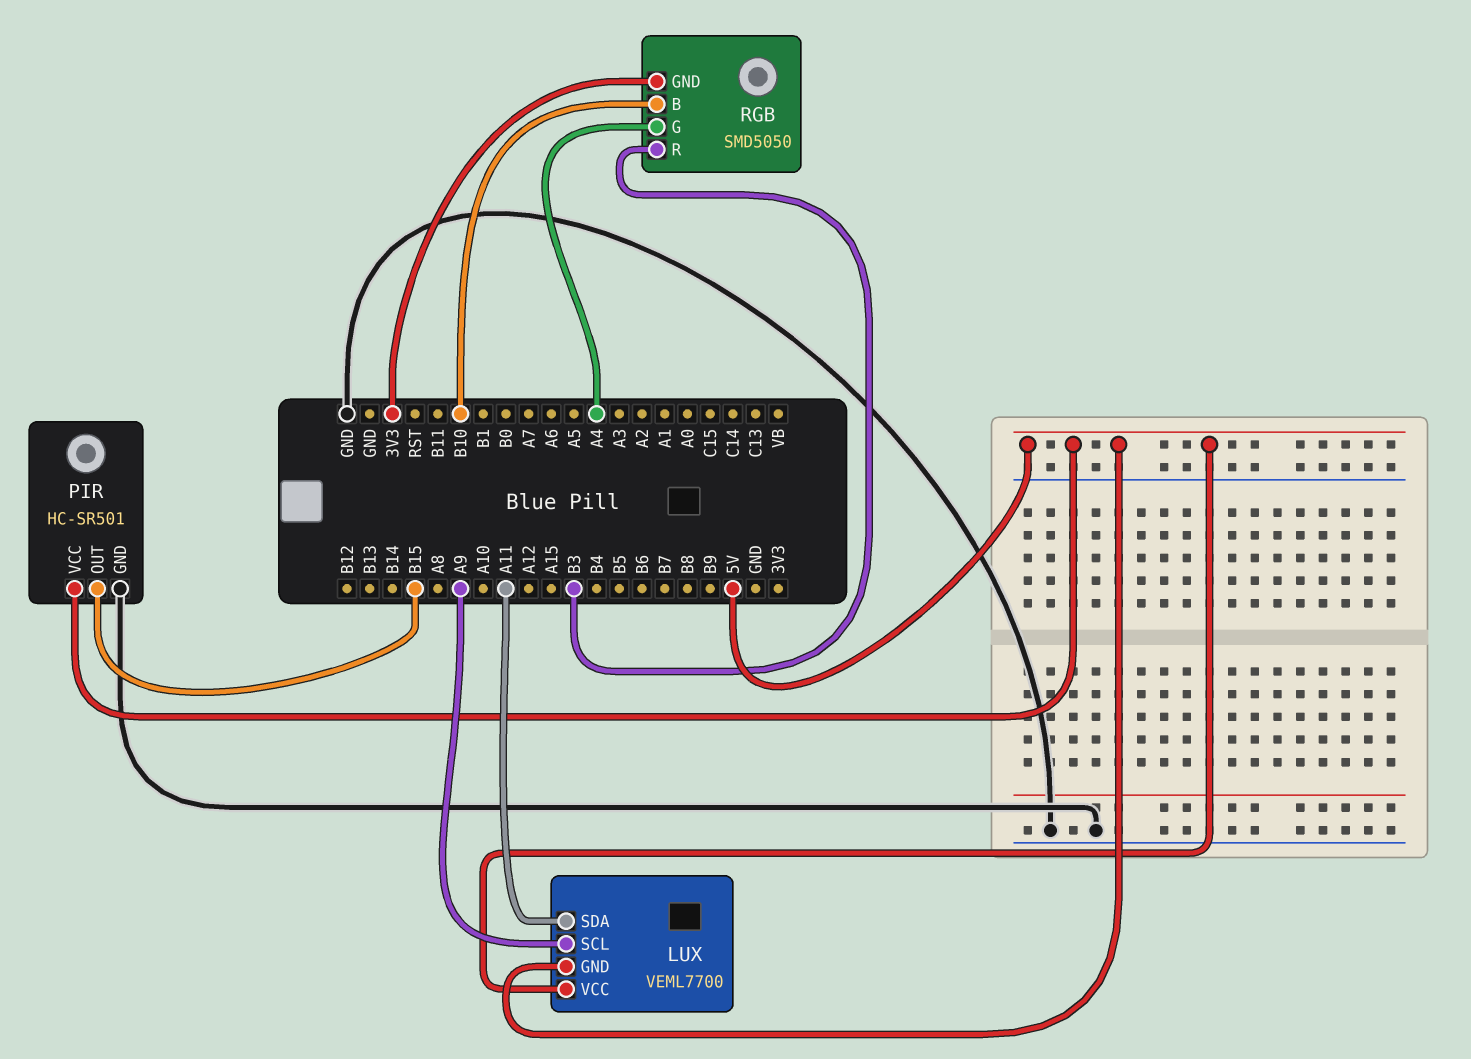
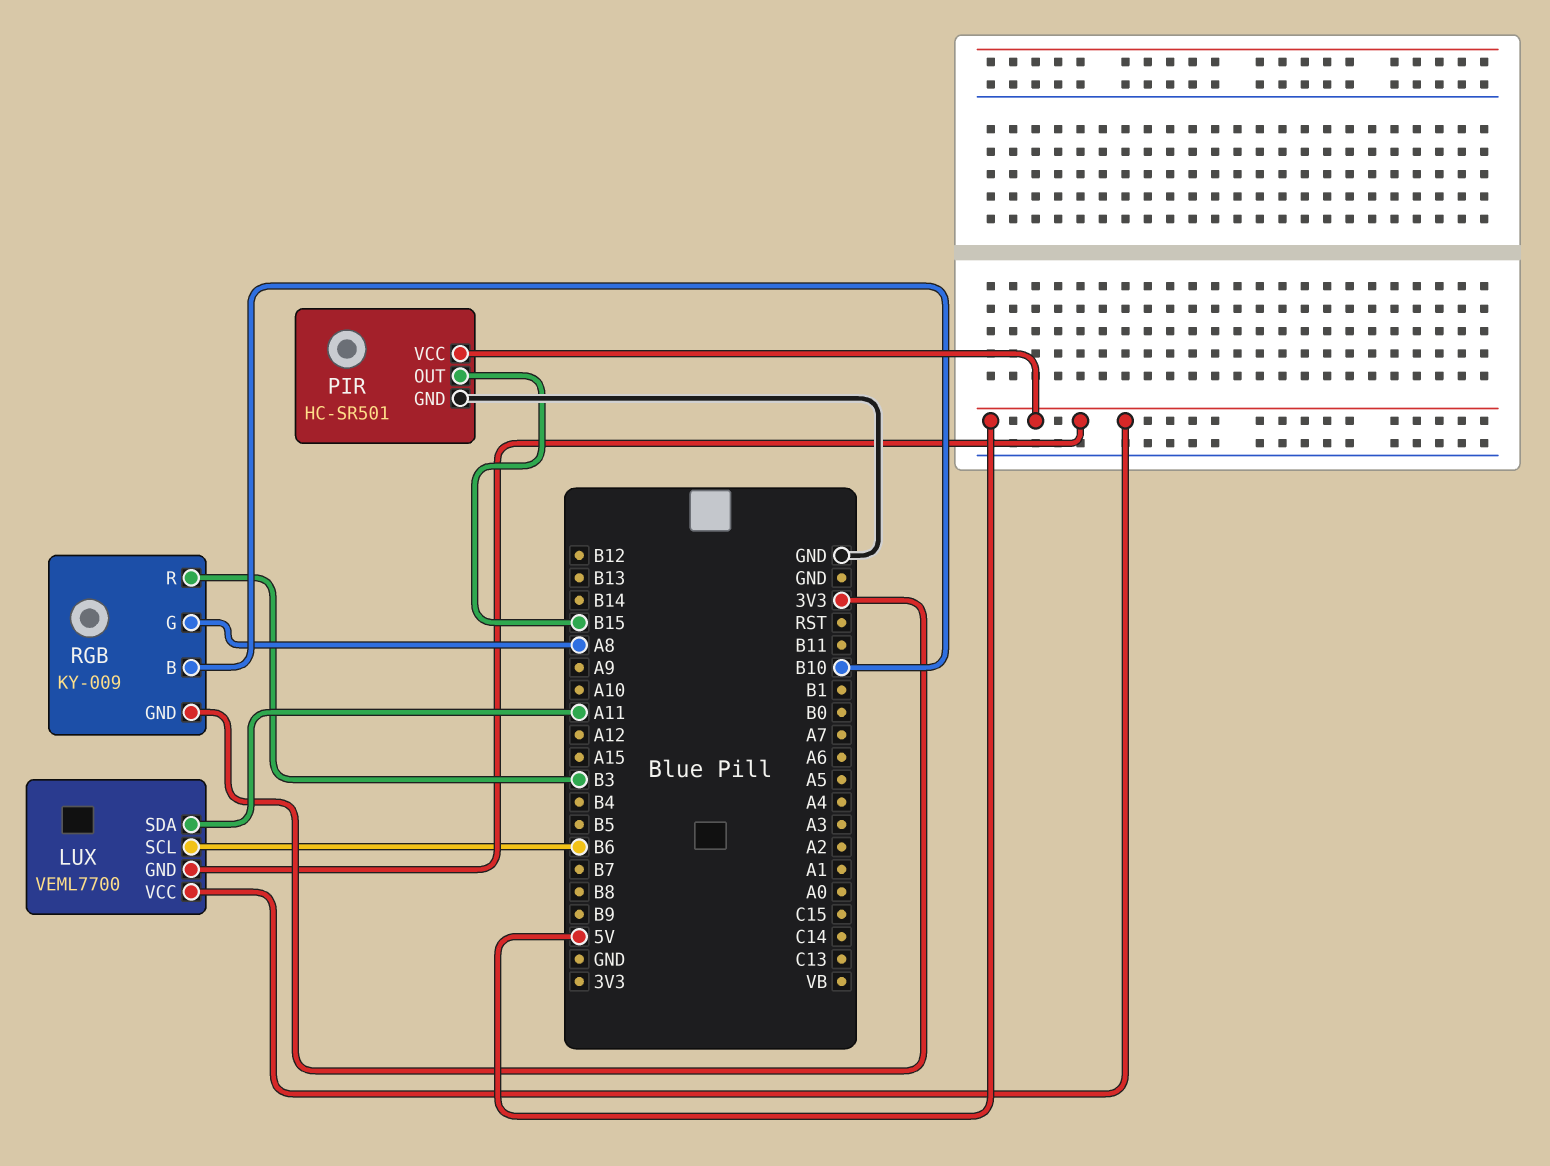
LUX pin SCL: A9 -> B6
RGB: SMD5050 -> KY-009
RGB pin G: A4 -> A8

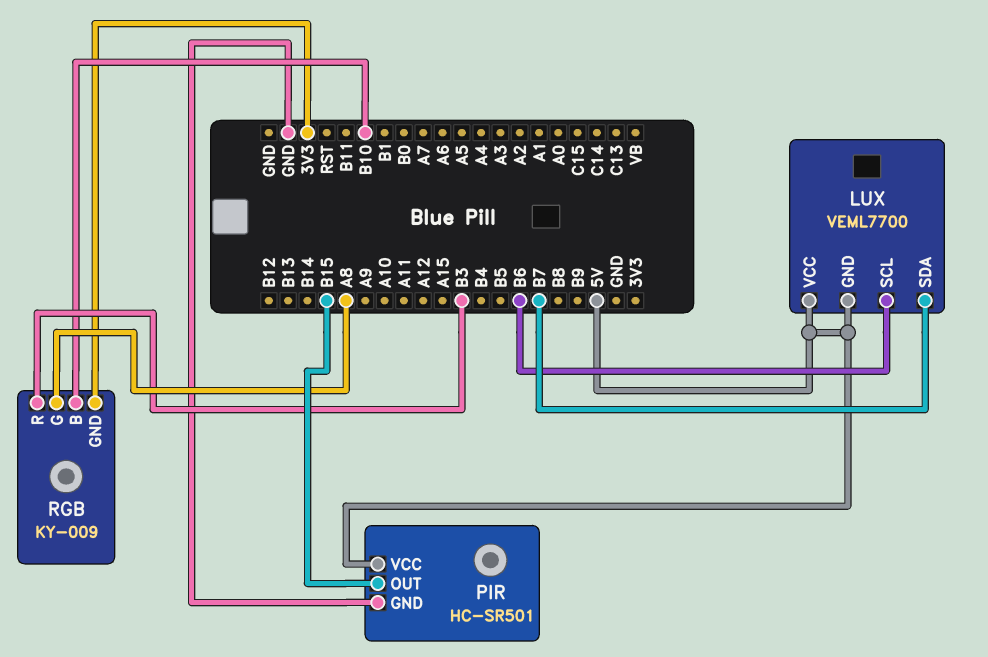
LUX pin SDA: A11 -> B7

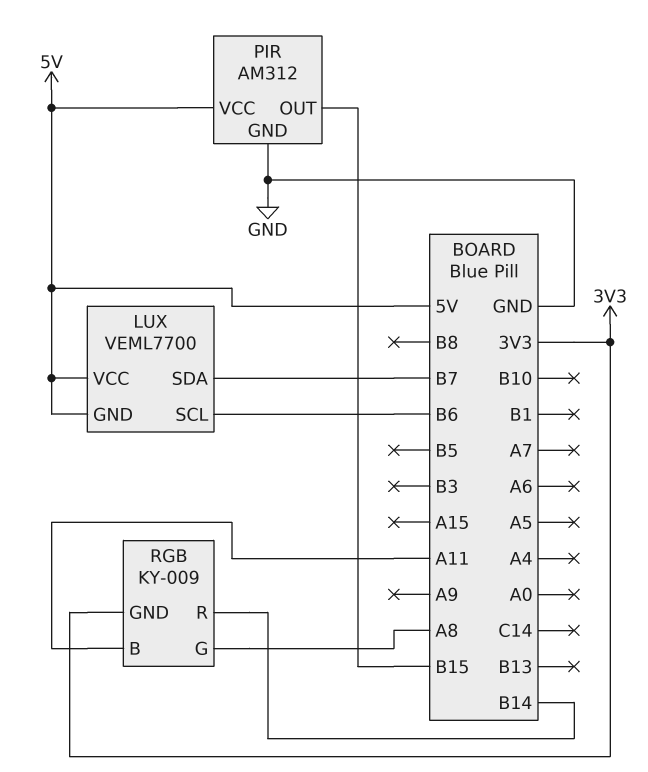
PIR: HC-SR501 -> AM312
RGB pin B: B10 -> A11
RGB pin R: B3 -> B14

